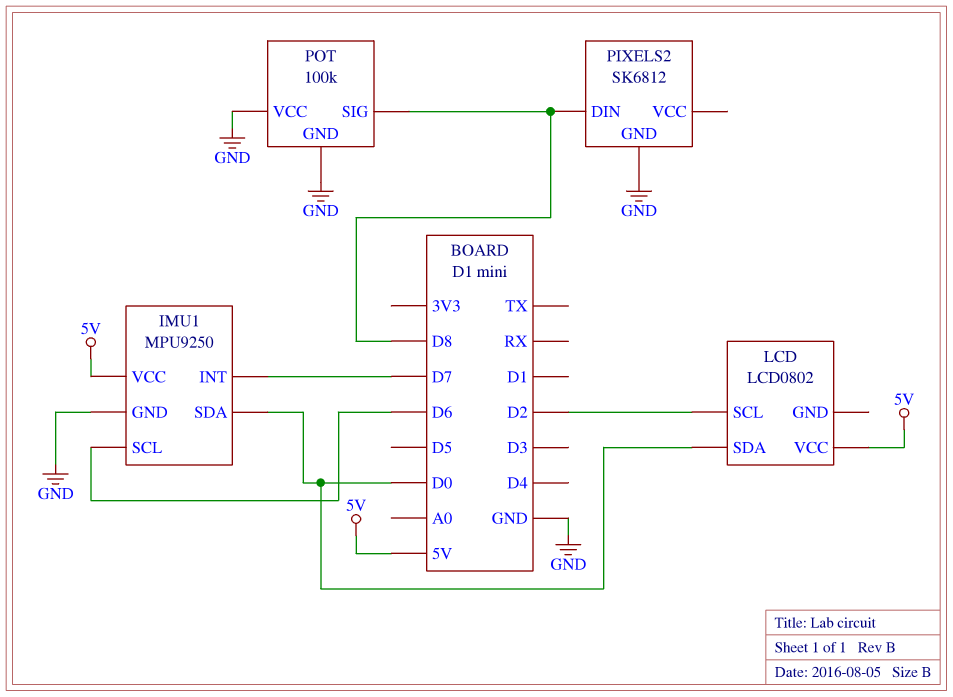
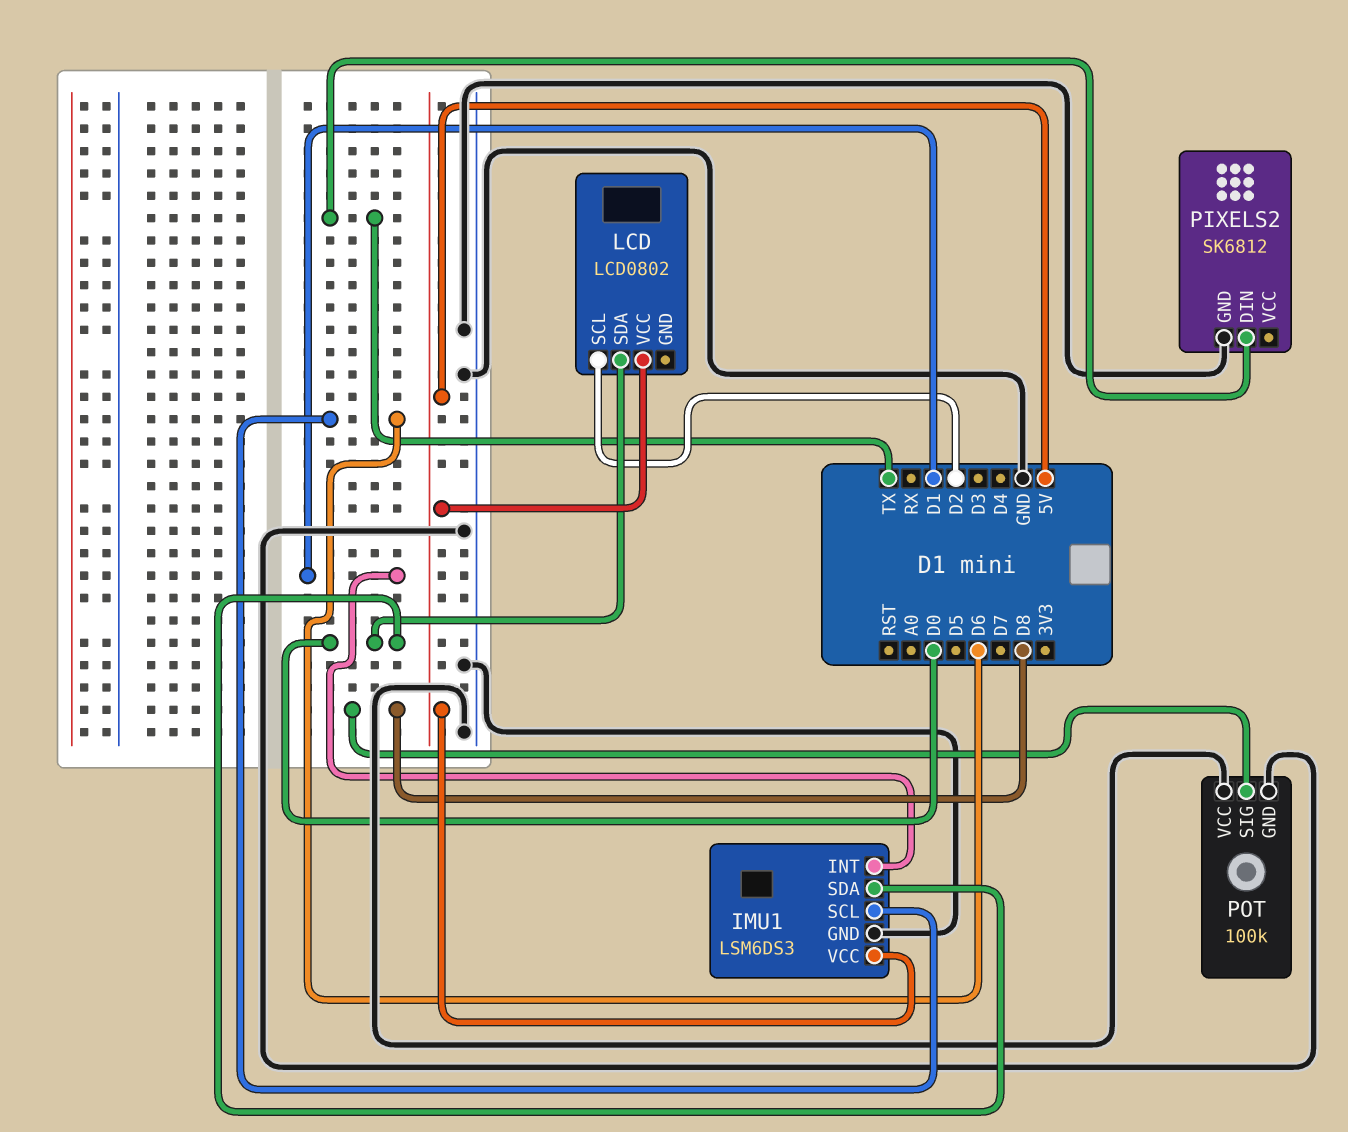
IMU1: MPU9250 -> LSM6DS3
IMU1 pin INT: D7 -> D1
PIXELS2 pin DIN: D8 -> TX

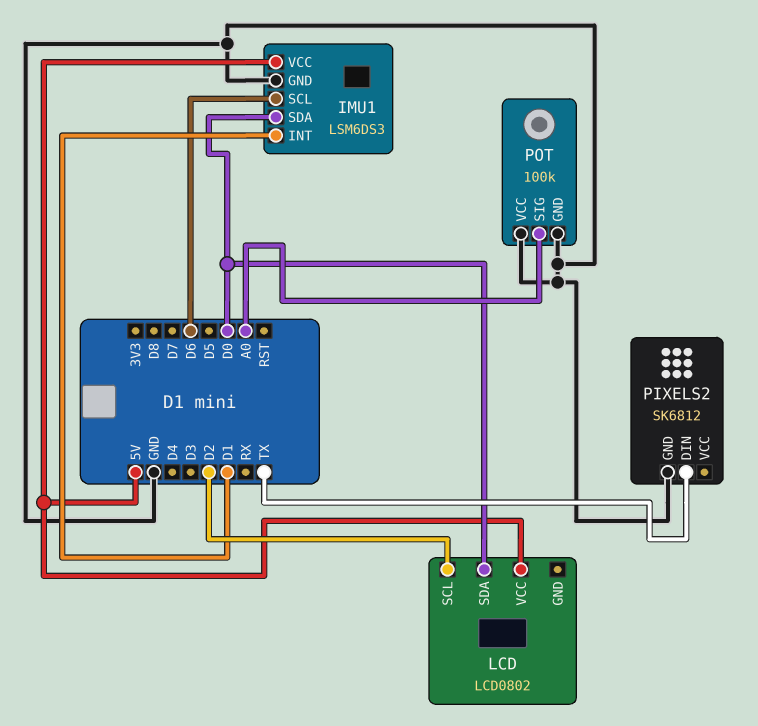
POT pin SIG: D8 -> A0

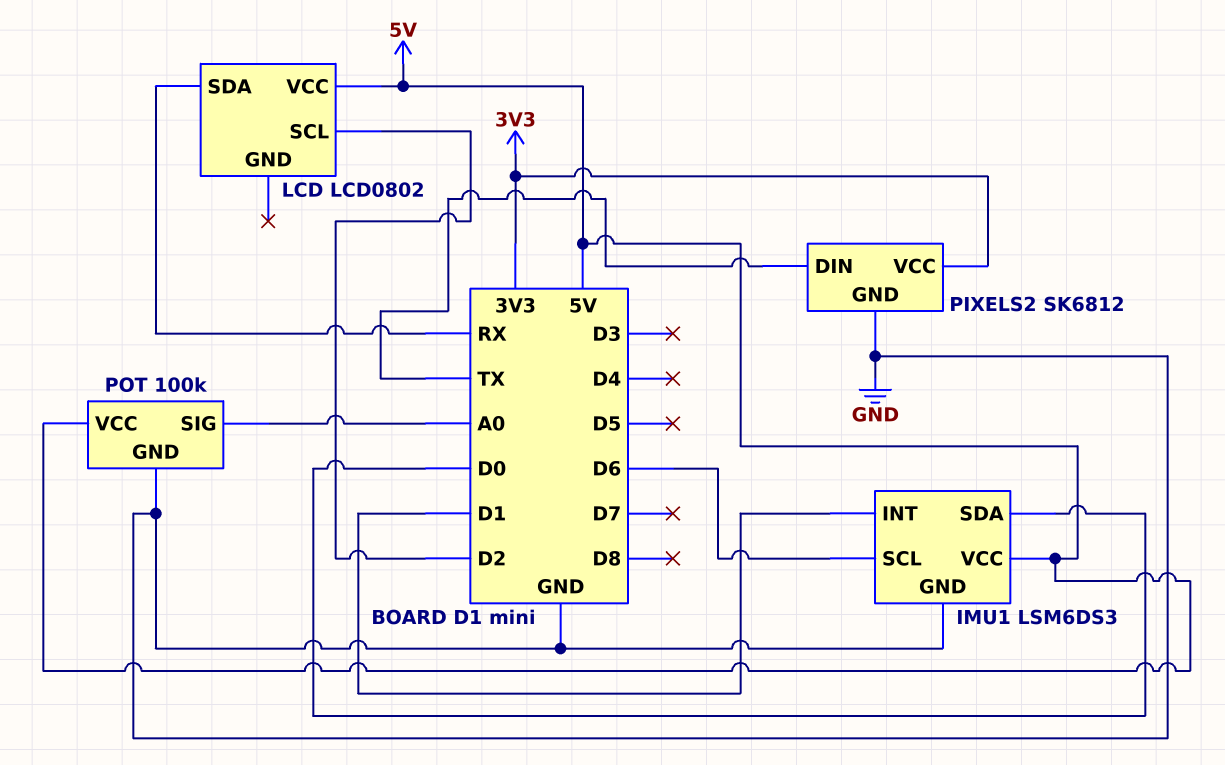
LCD pin SDA: D0 -> RX
PIXELS2 pin VCC: none -> 3V3
POT pin VCC: GND -> 5V

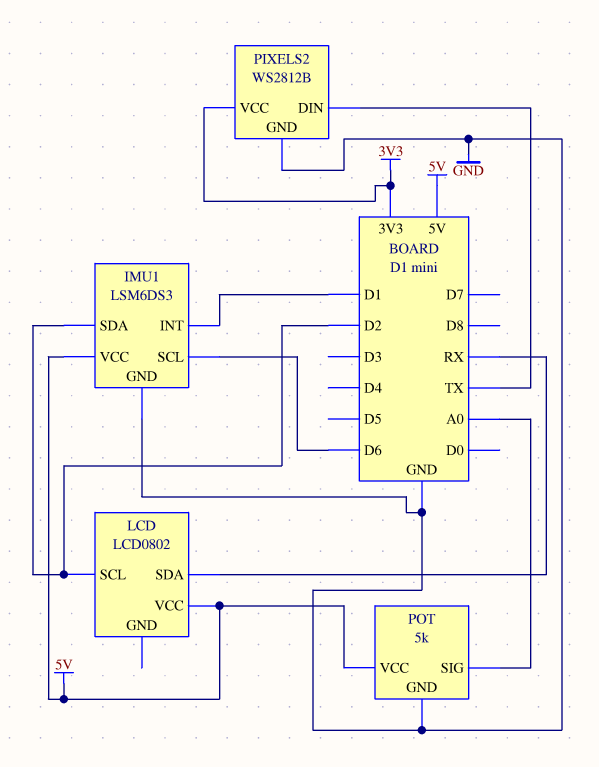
IMU1 pin SDA: D0 -> D2
PIXELS2: SK6812 -> WS2812B
POT: 100k -> 5k

